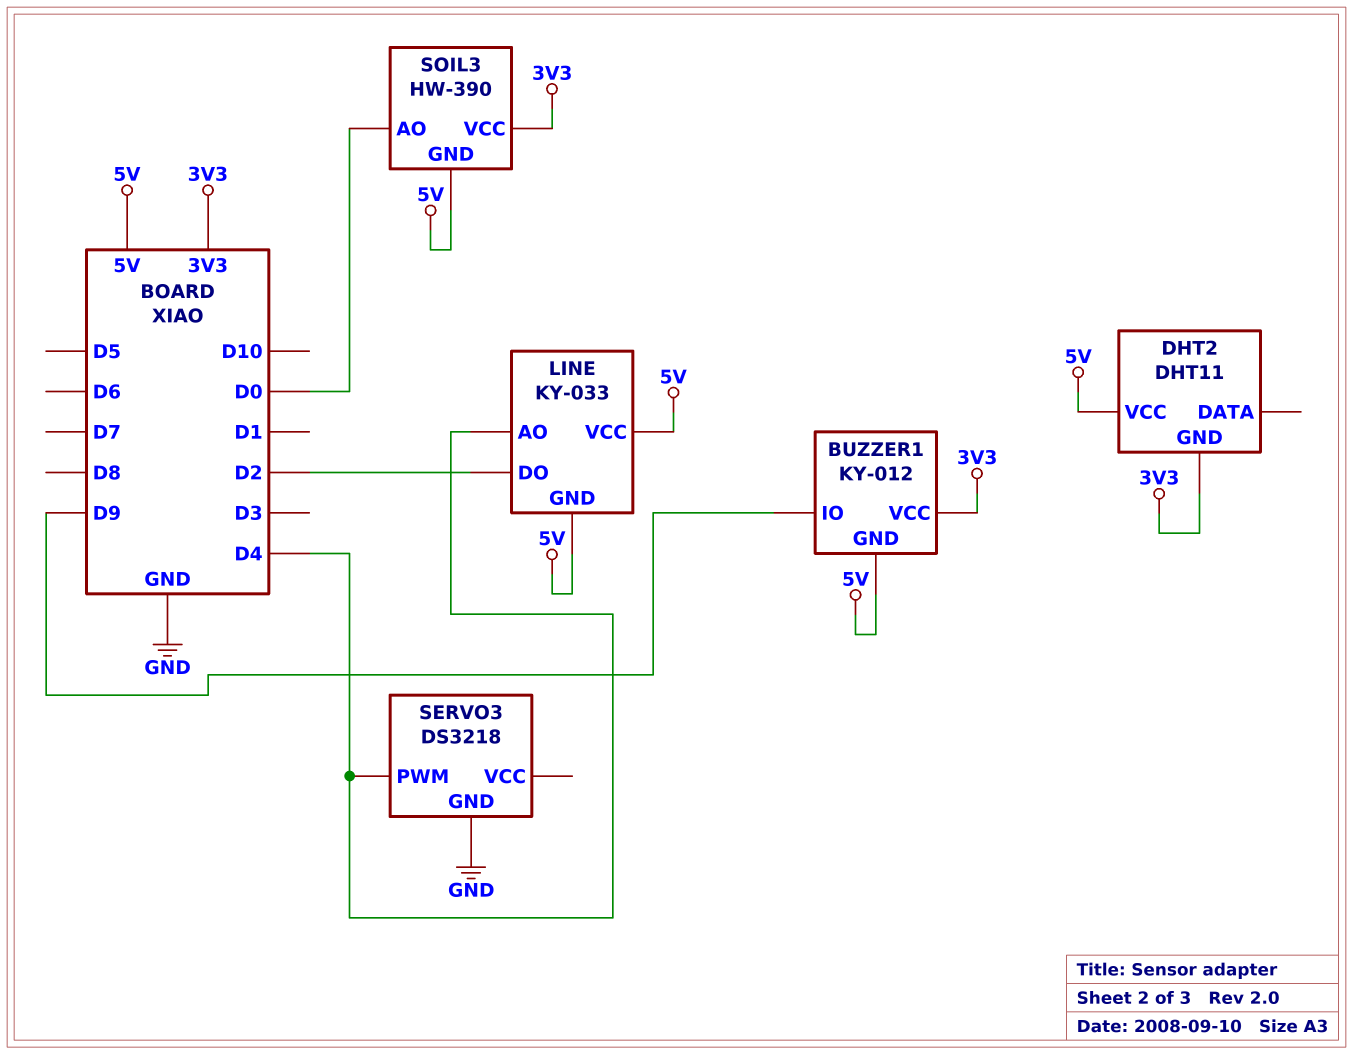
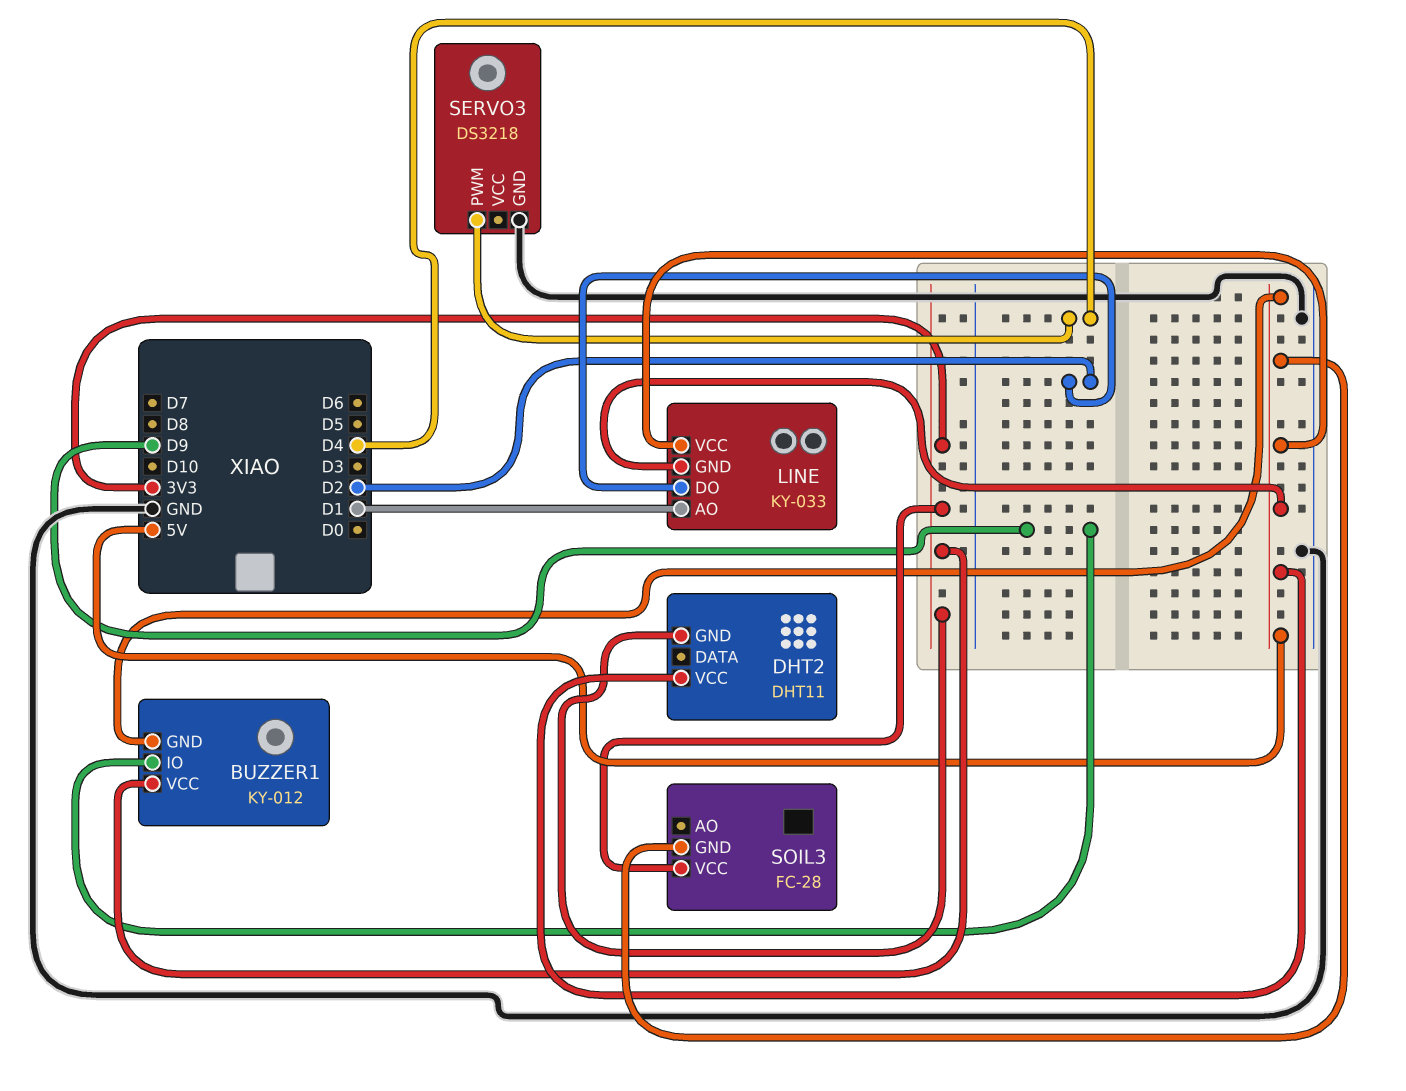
LINE pin AO: D4 -> D1
SOIL3: HW-390 -> FC-28
SOIL3 pin AO: D0 -> none

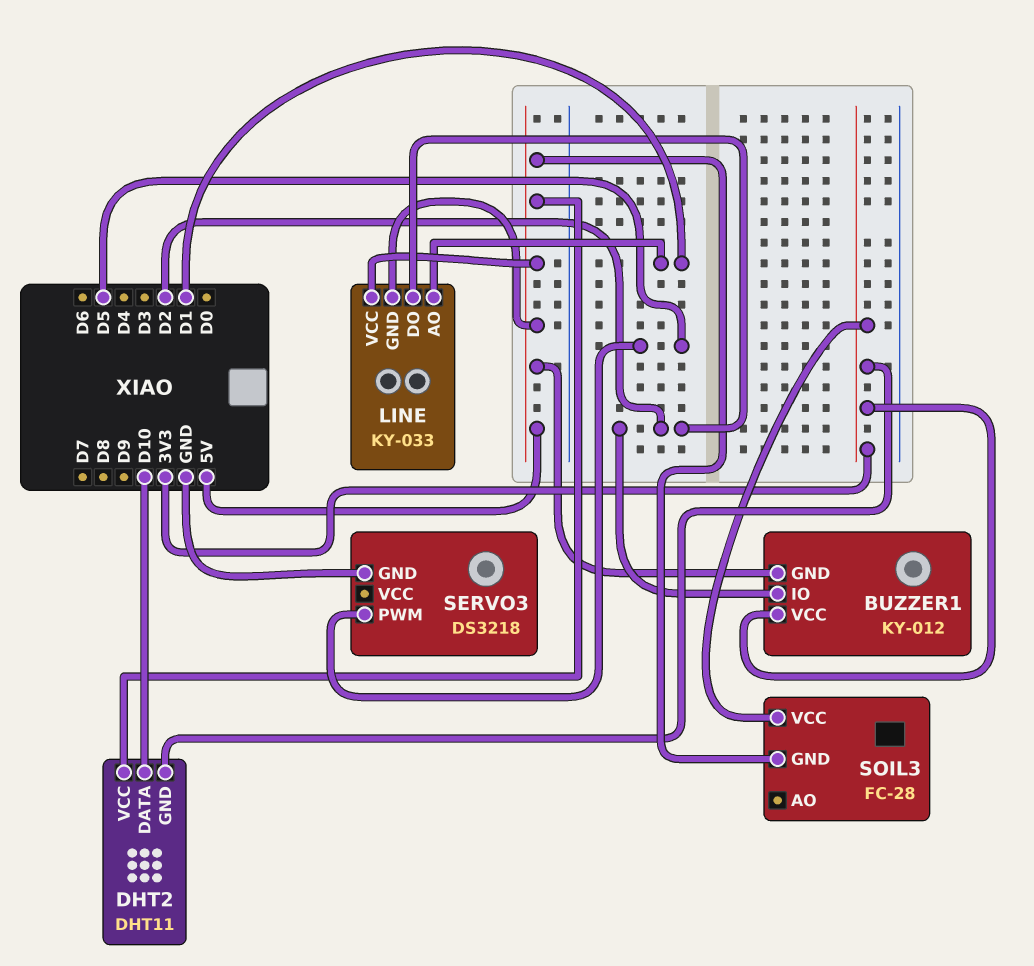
BUZZER1 pin IO: D9 -> D2
DHT2 pin DATA: none -> D10
SERVO3 pin PWM: D4 -> D5

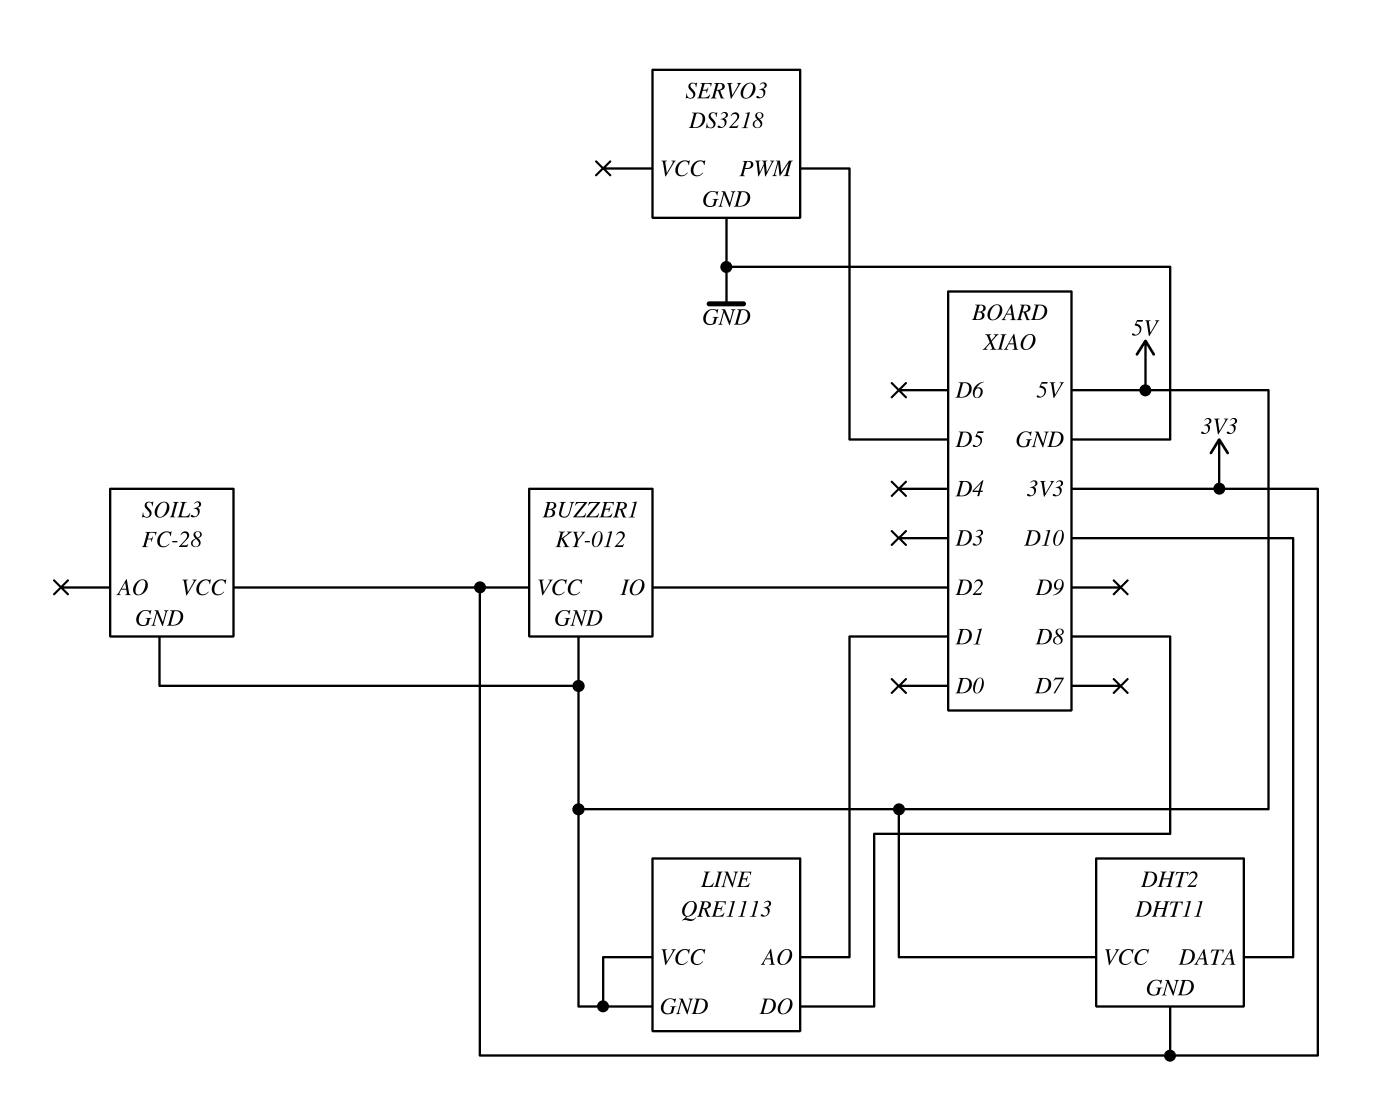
LINE: KY-033 -> QRE1113
LINE pin DO: D2 -> D8

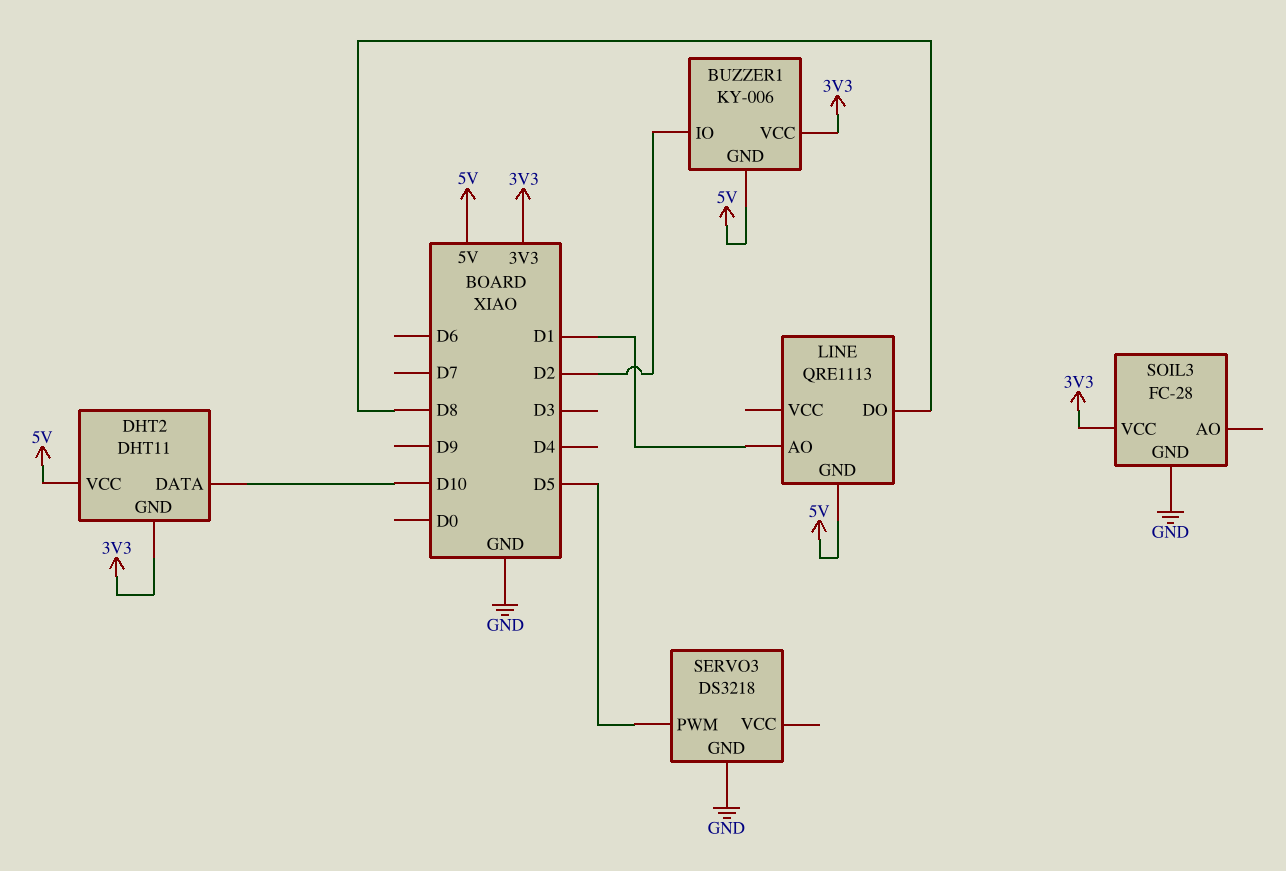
BUZZER1: KY-012 -> KY-006
LINE pin VCC: 5V -> none
SOIL3 pin GND: 5V -> GND

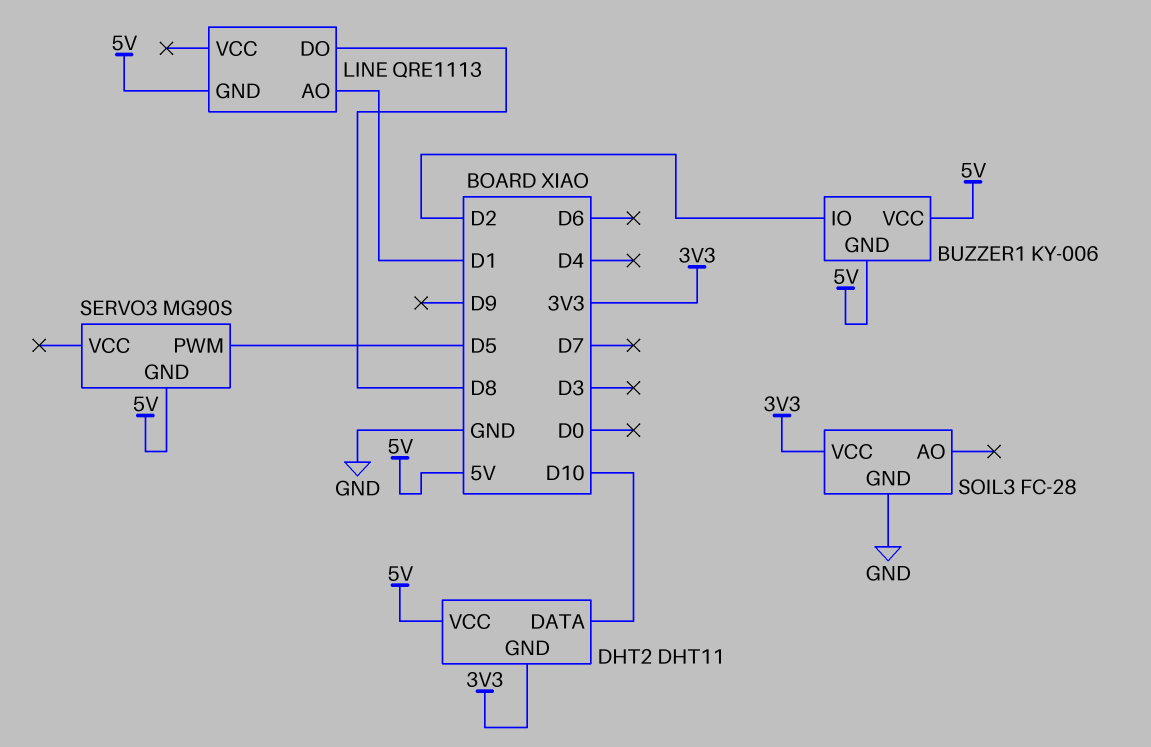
BUZZER1 pin VCC: 3V3 -> 5V
SERVO3: DS3218 -> MG90S
SERVO3 pin GND: GND -> 5V

